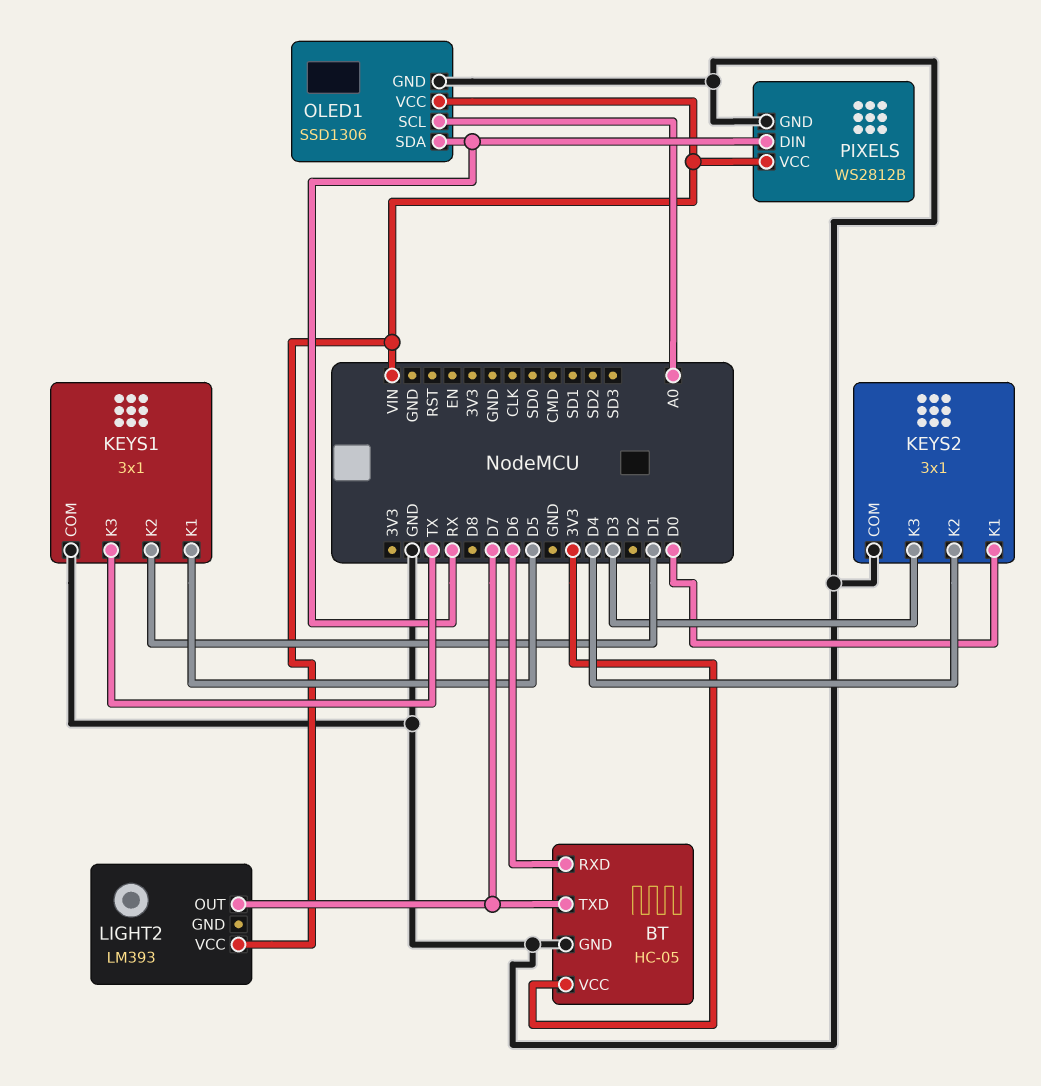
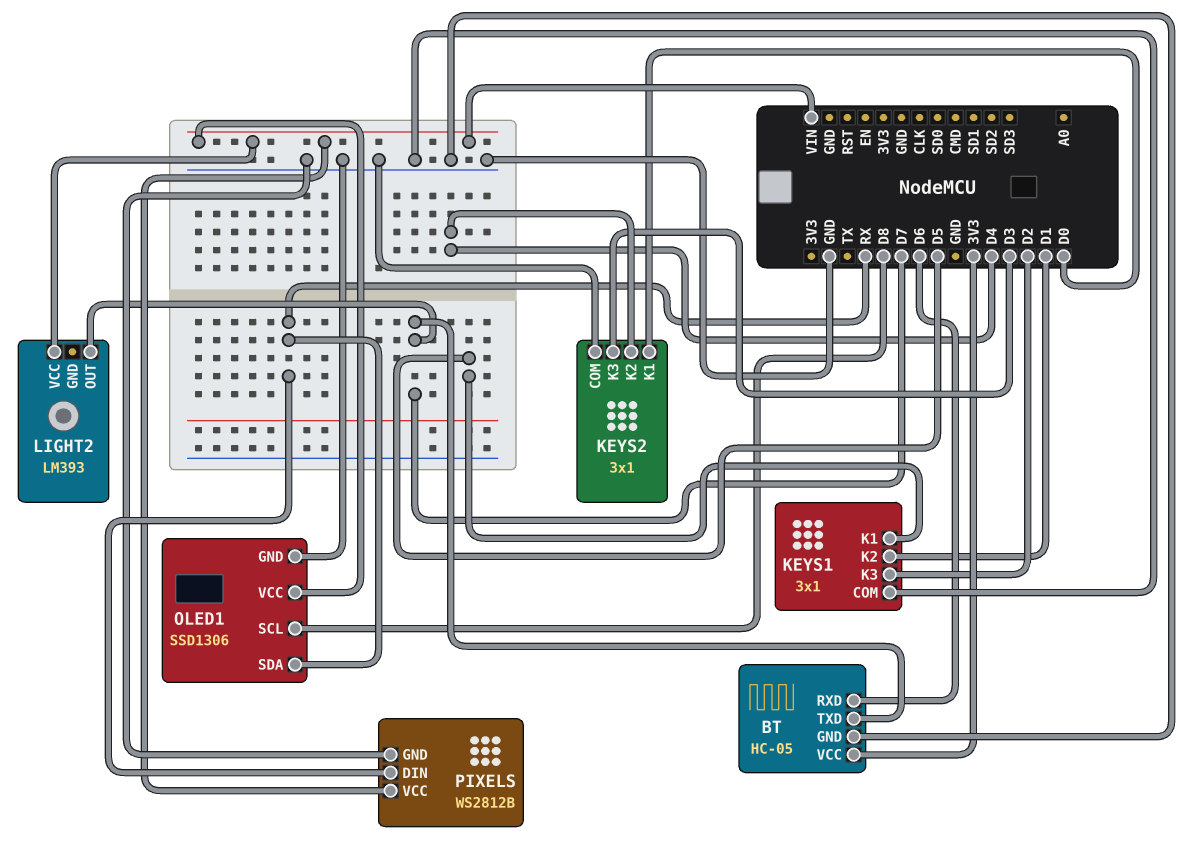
KEYS1 pin K3: TX -> D2
OLED1 pin SCL: A0 -> D8

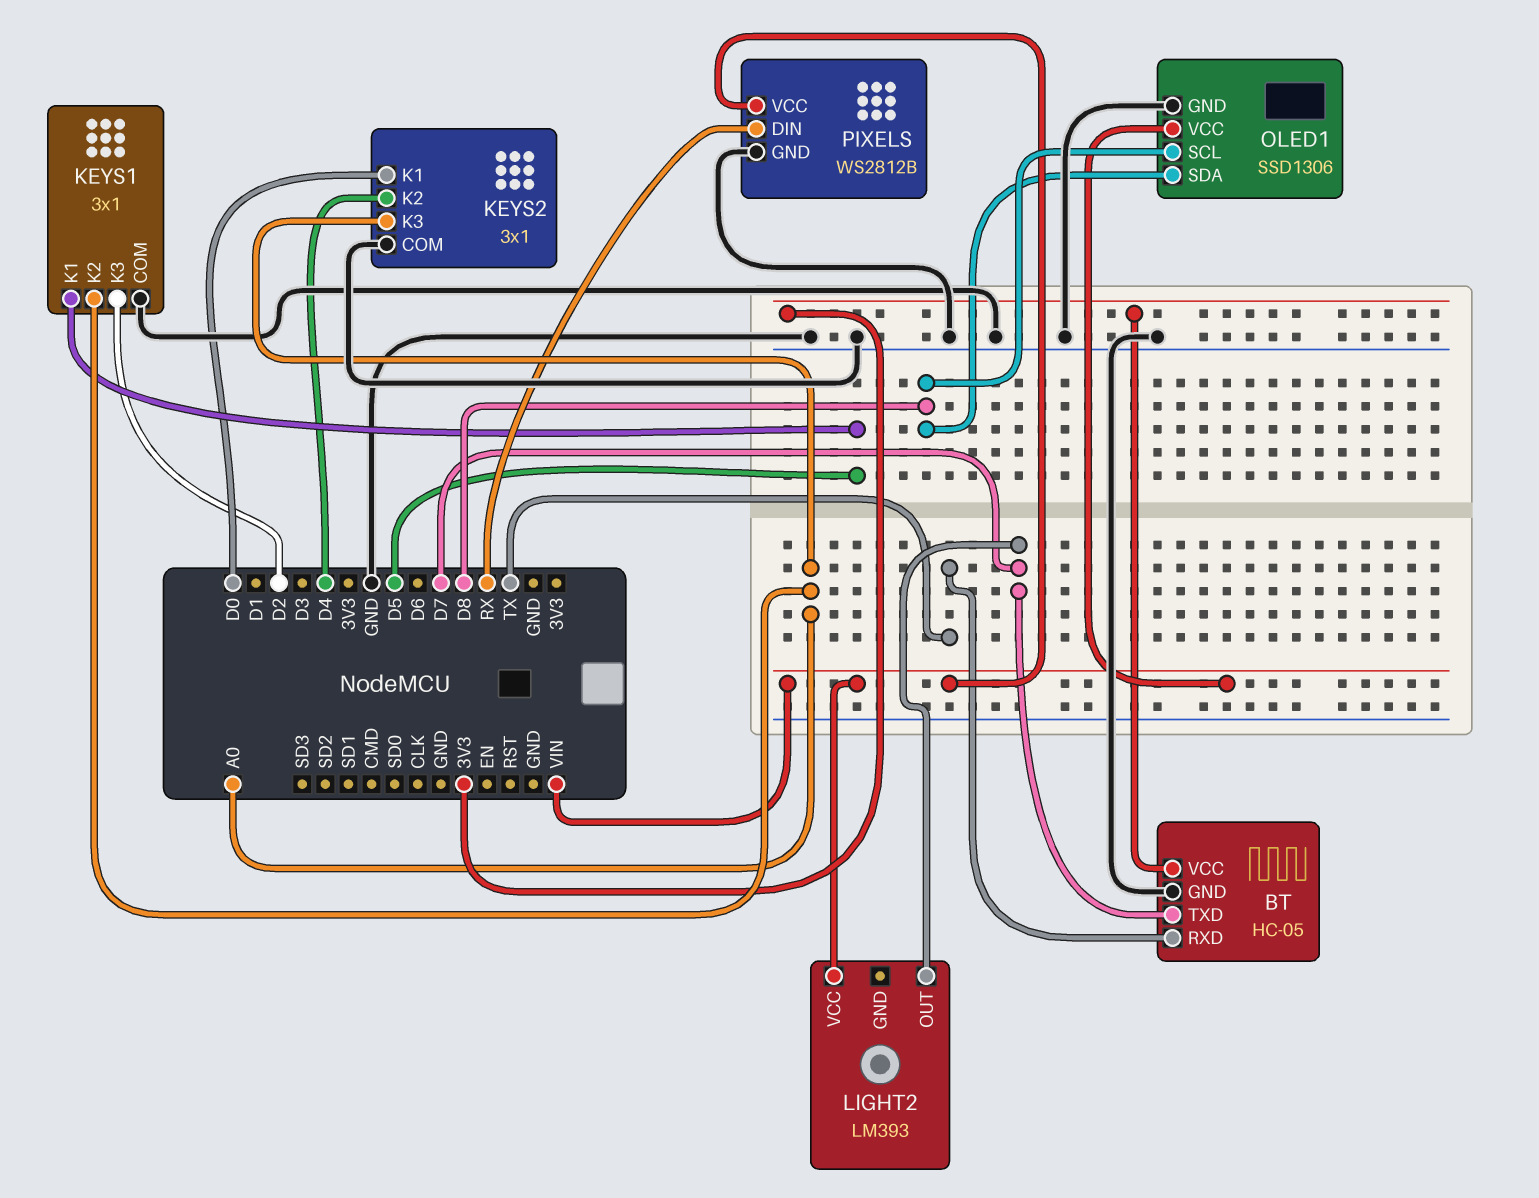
BT pin RXD: D6 -> TX
KEYS1 pin K2: D1 -> A0
KEYS2 pin K3: D3 -> A0
OLED1 pin SDA: RX -> D8

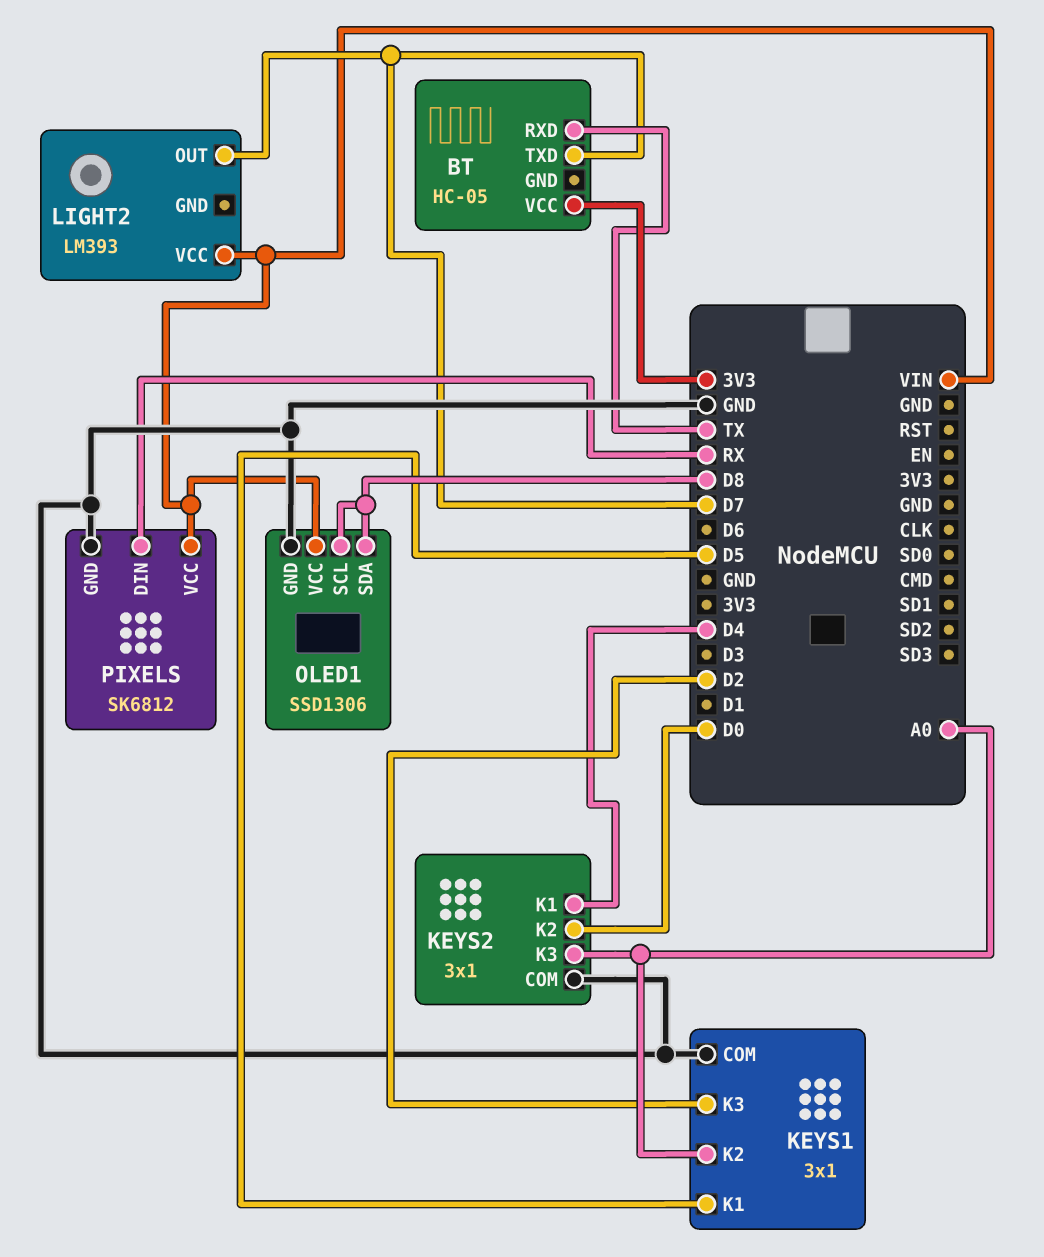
BT pin GND: GND -> none
KEYS2 pin K1: D0 -> D4
KEYS2 pin K2: D4 -> D0
PIXELS: WS2812B -> SK6812

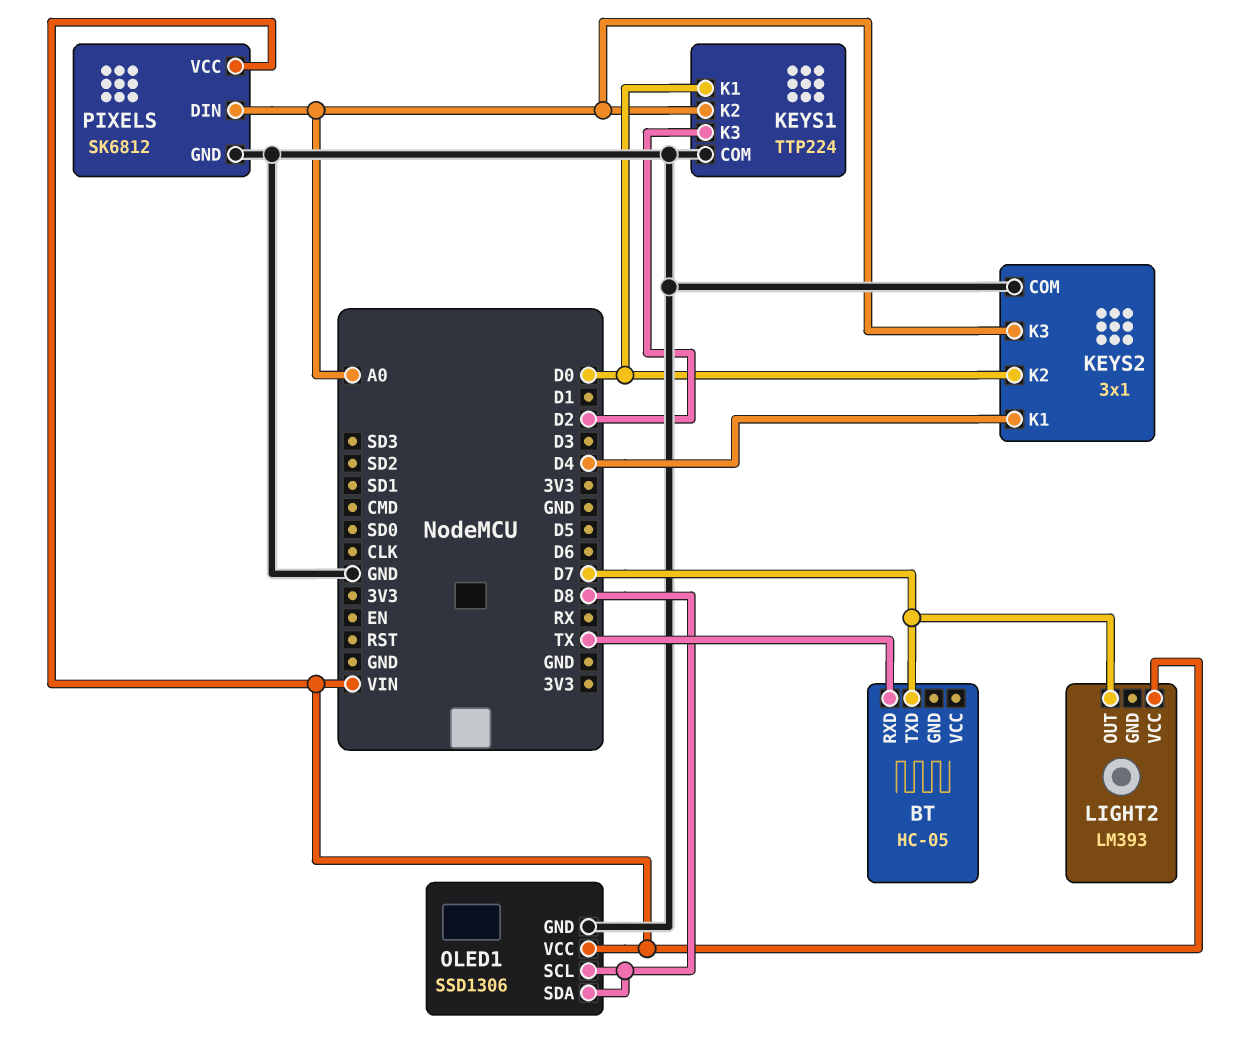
BT pin VCC: 3V3 -> none
KEYS1: 3x1 -> TTP224
KEYS1 pin K1: D5 -> D0
PIXELS pin DIN: RX -> A0

